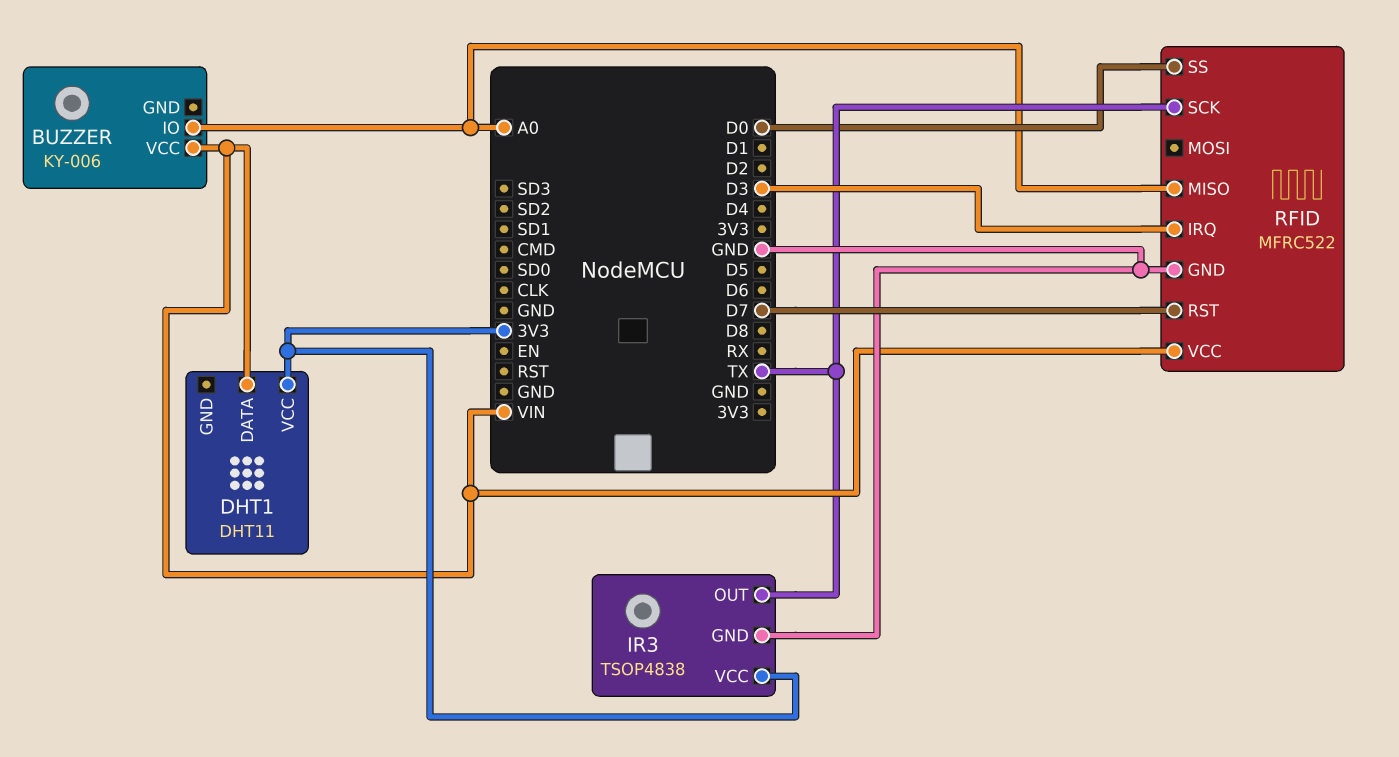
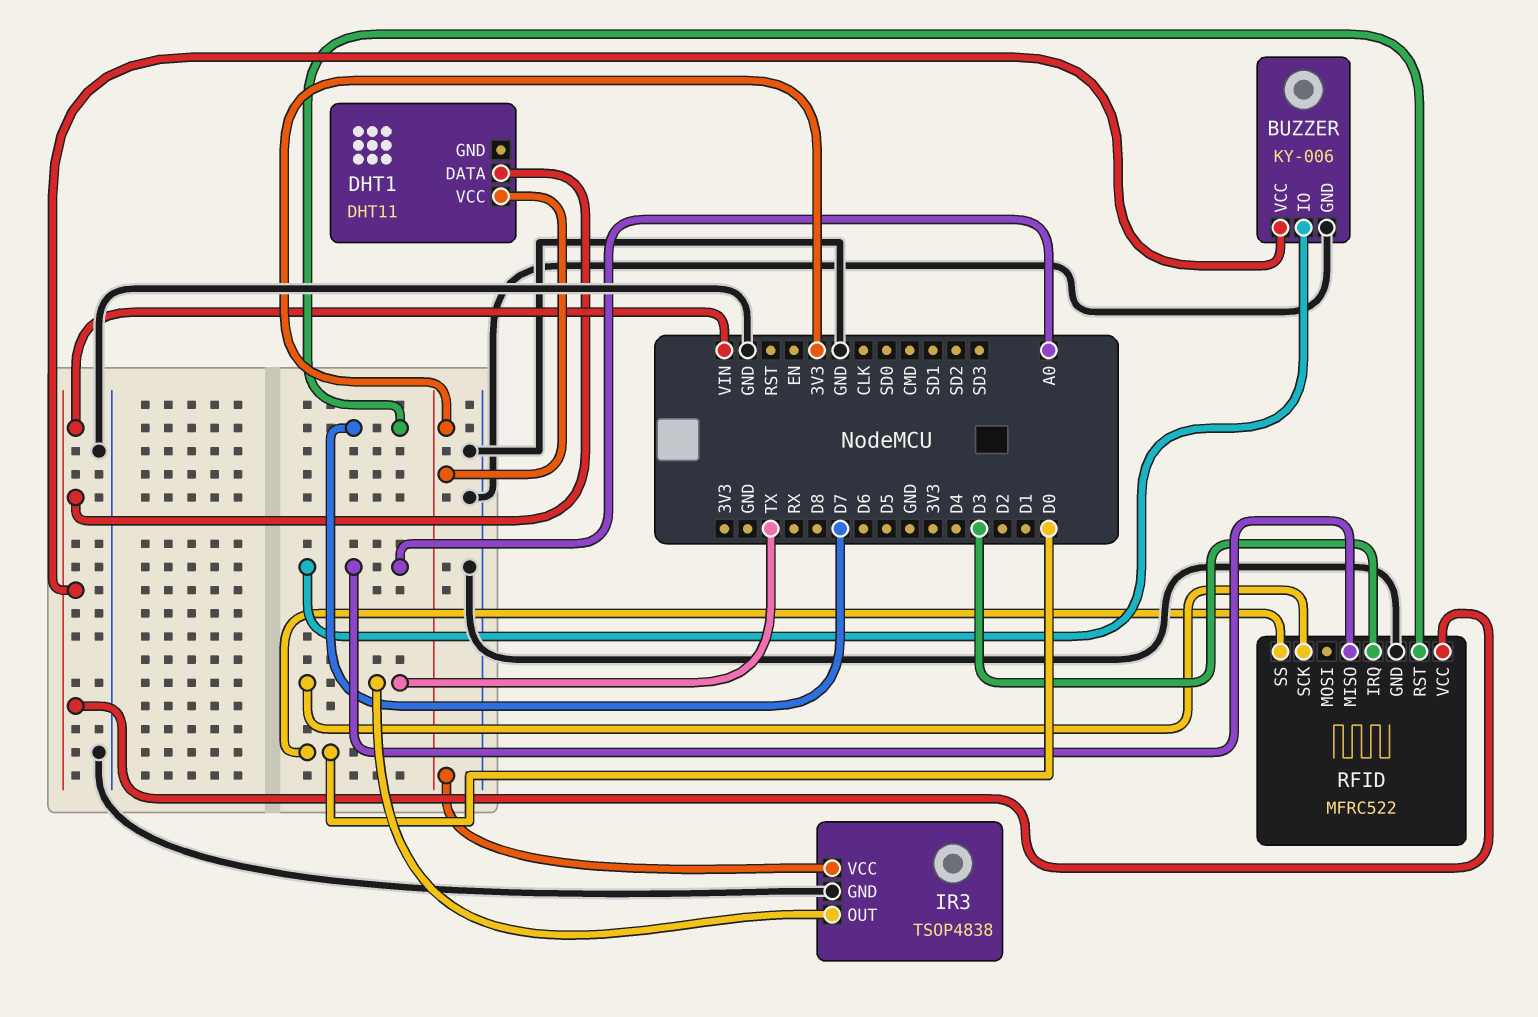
BUZZER pin GND: none -> GND

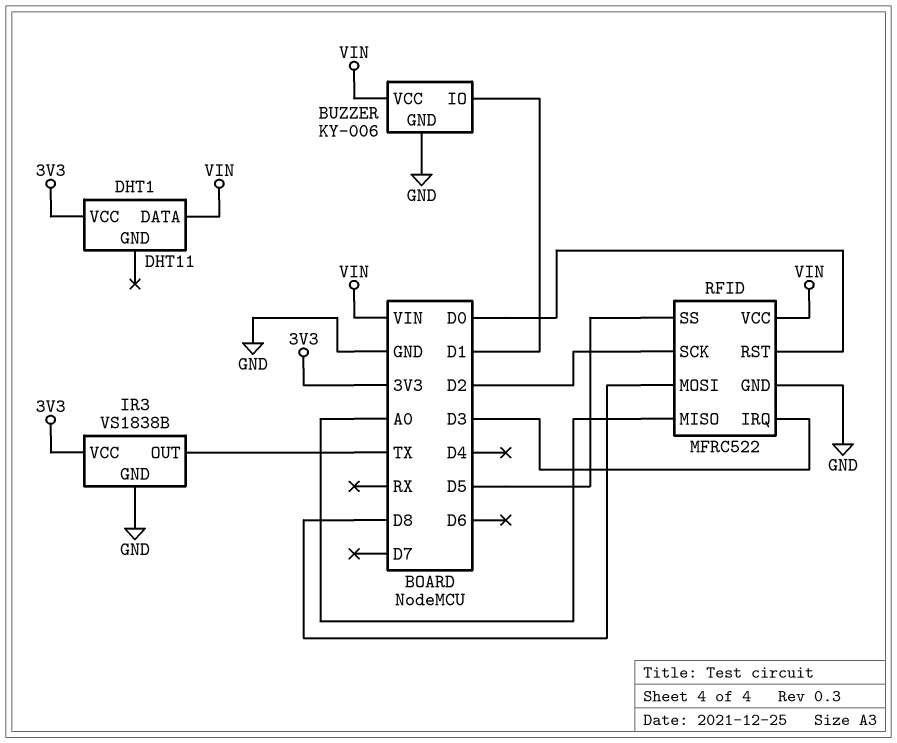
BUZZER pin IO: A0 -> D1
IR3: TSOP4838 -> VS1838B
RFID pin MOSI: none -> D8
RFID pin RST: D7 -> D0
RFID pin SCK: TX -> D2
RFID pin SS: D0 -> D5

